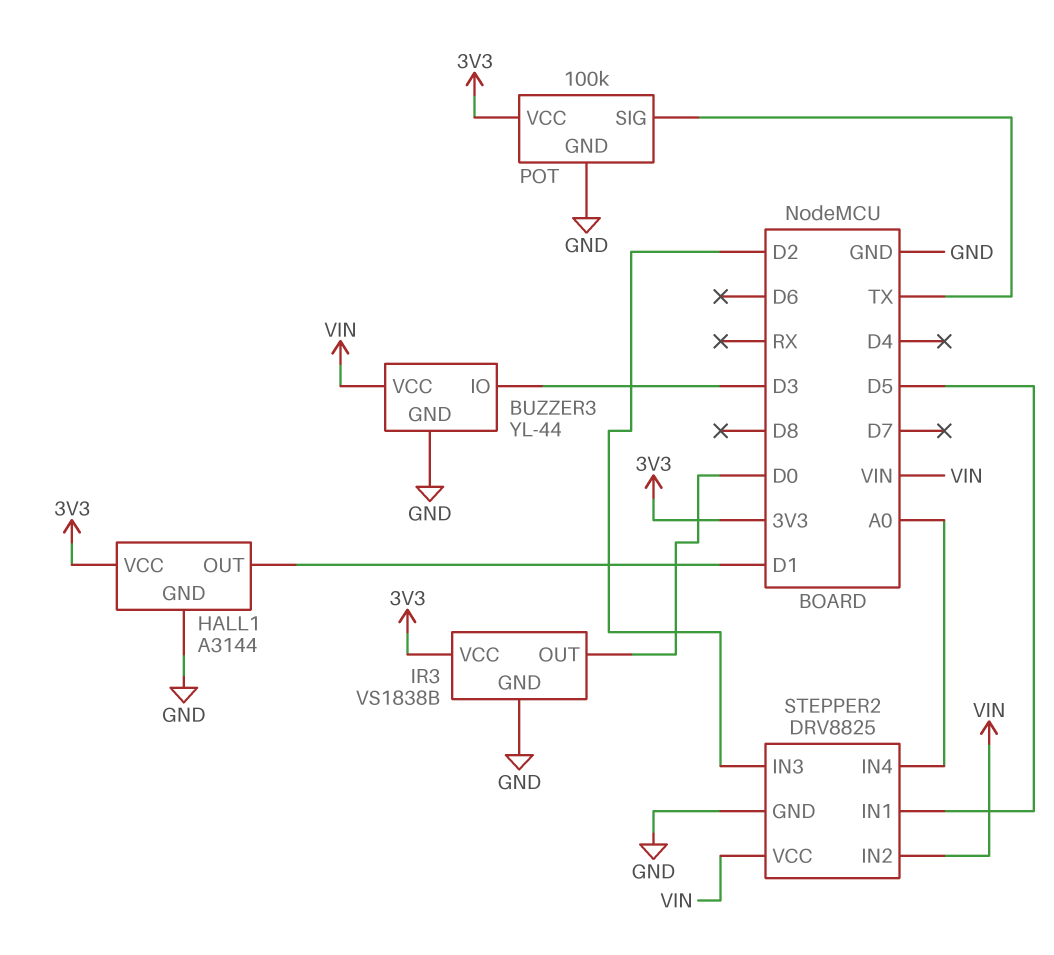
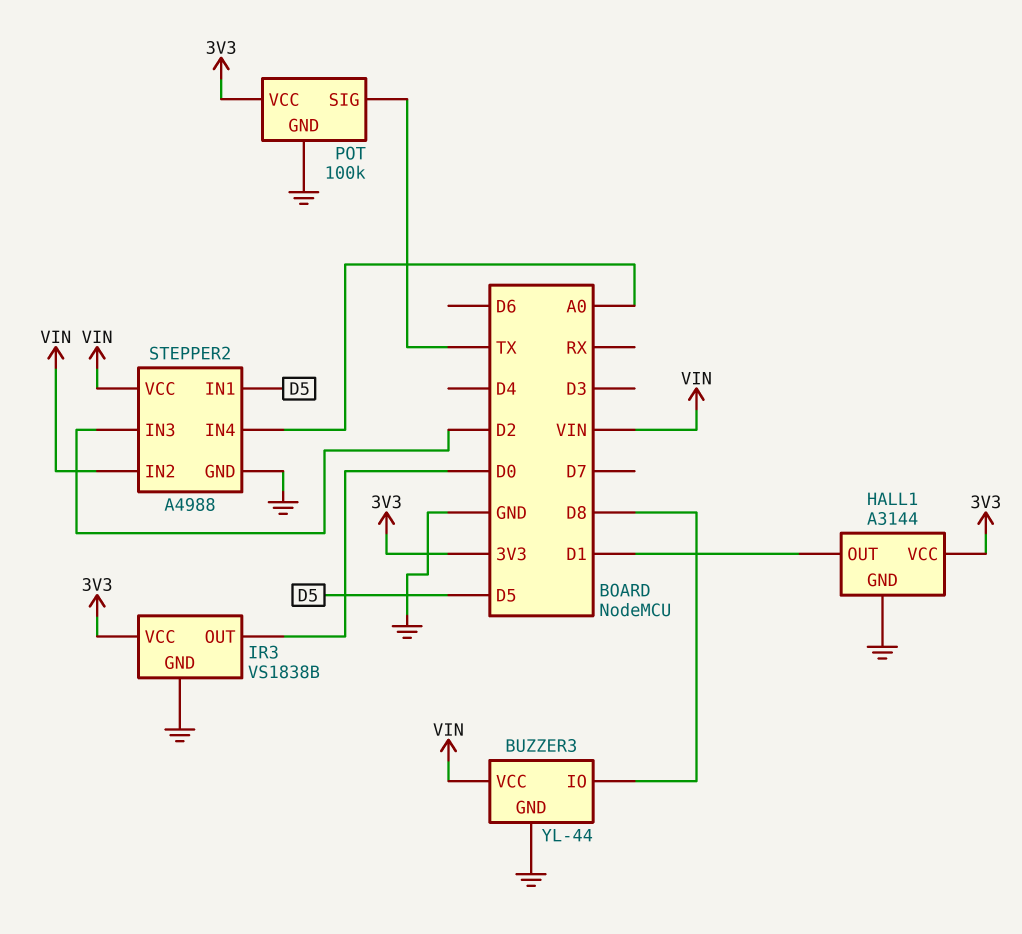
BUZZER3 pin IO: D3 -> D8
STEPPER2: DRV8825 -> A4988

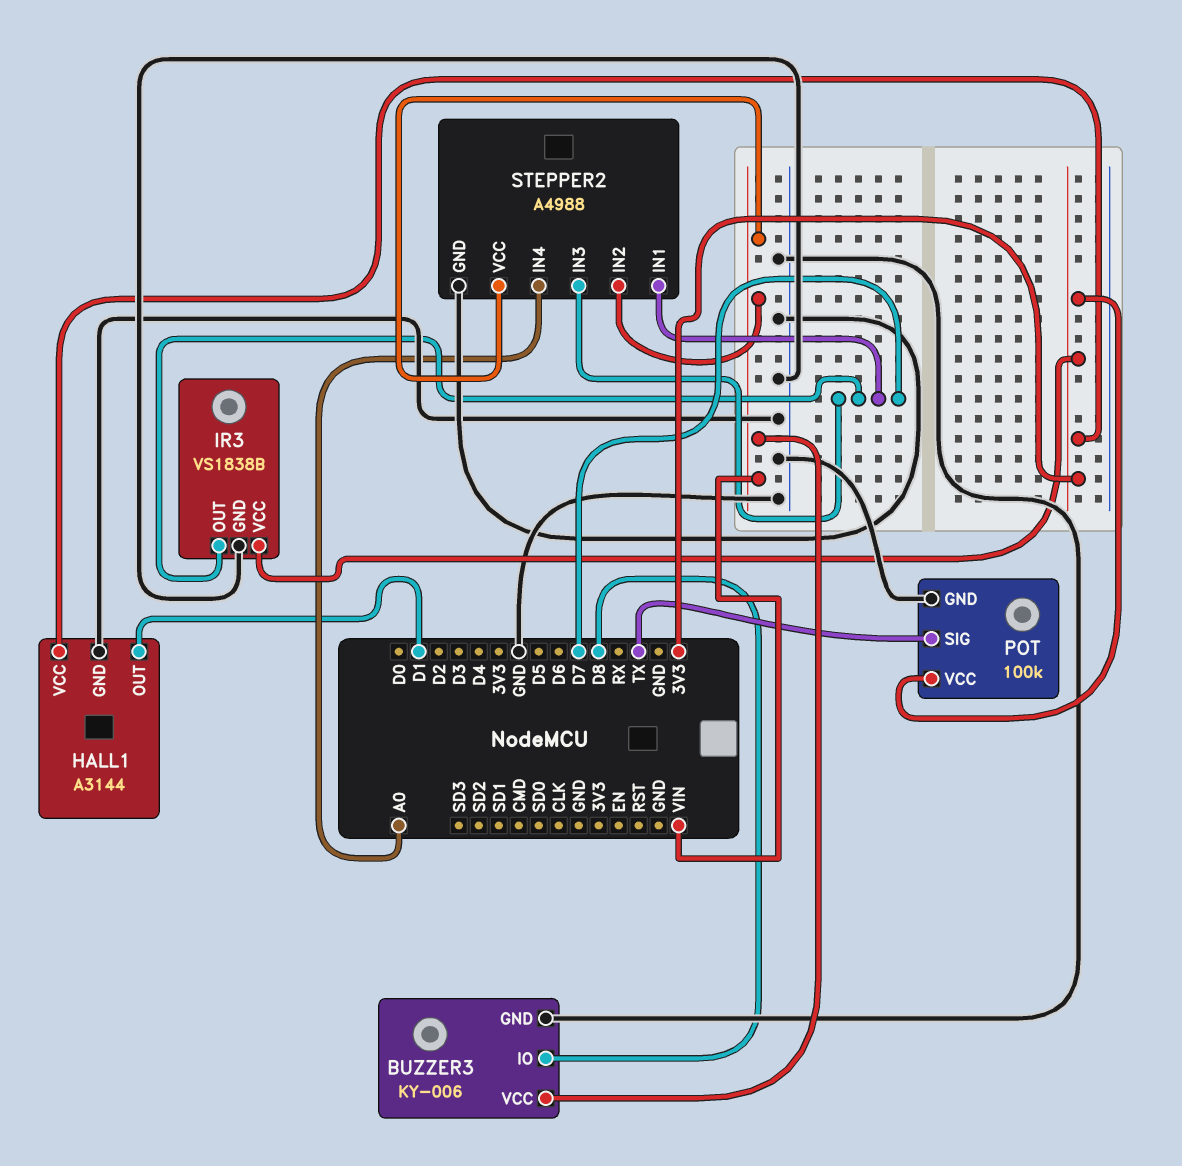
BUZZER3: YL-44 -> KY-006
IR3 pin OUT: D0 -> D7
STEPPER2 pin IN1: D5 -> D7
STEPPER2 pin IN3: D2 -> D7

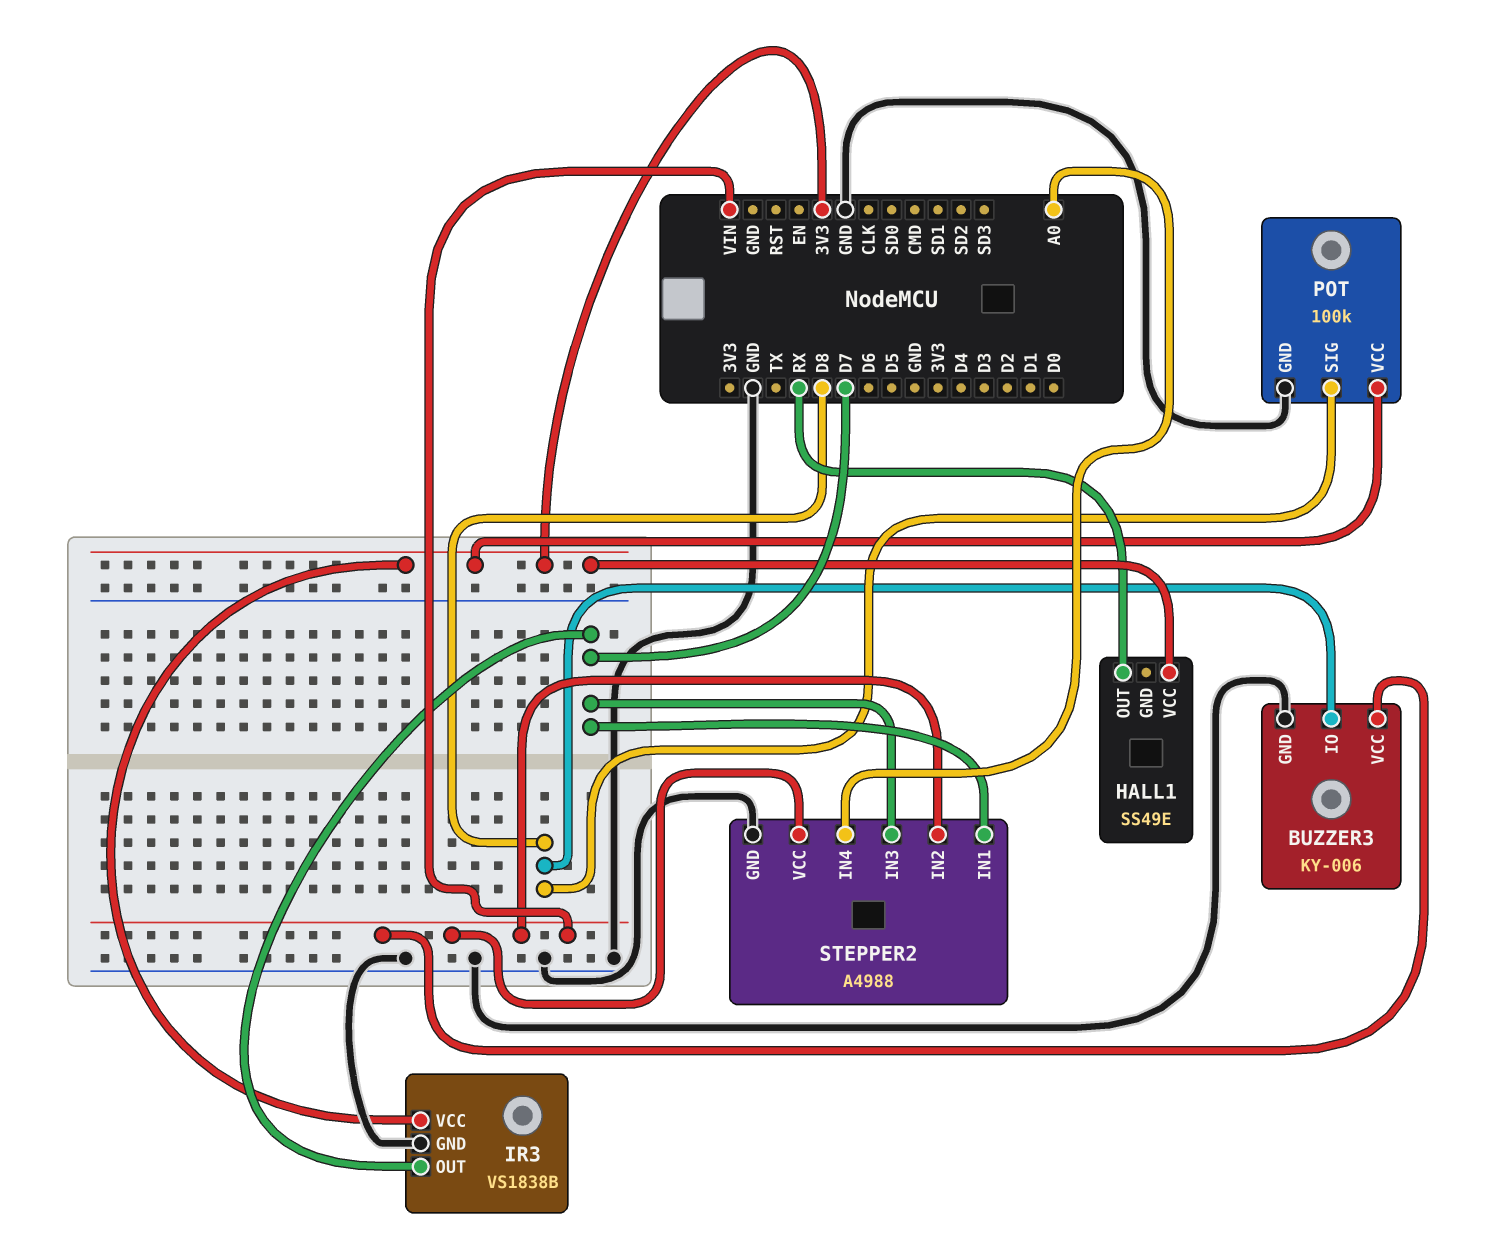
HALL1: A3144 -> SS49E
HALL1 pin GND: GND -> none
HALL1 pin OUT: D1 -> RX
POT pin SIG: TX -> D8

